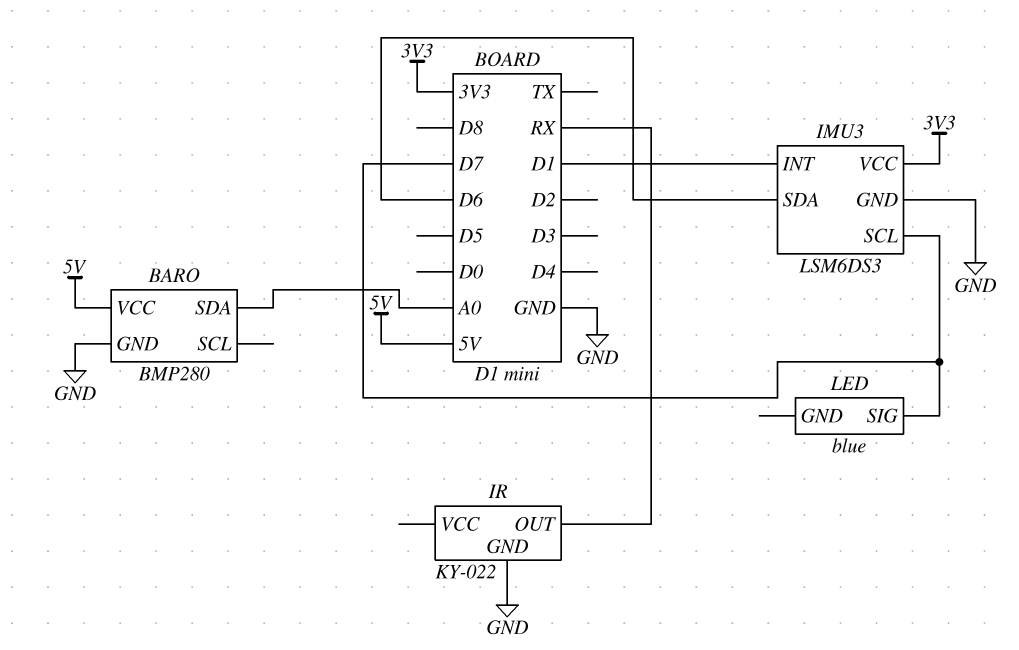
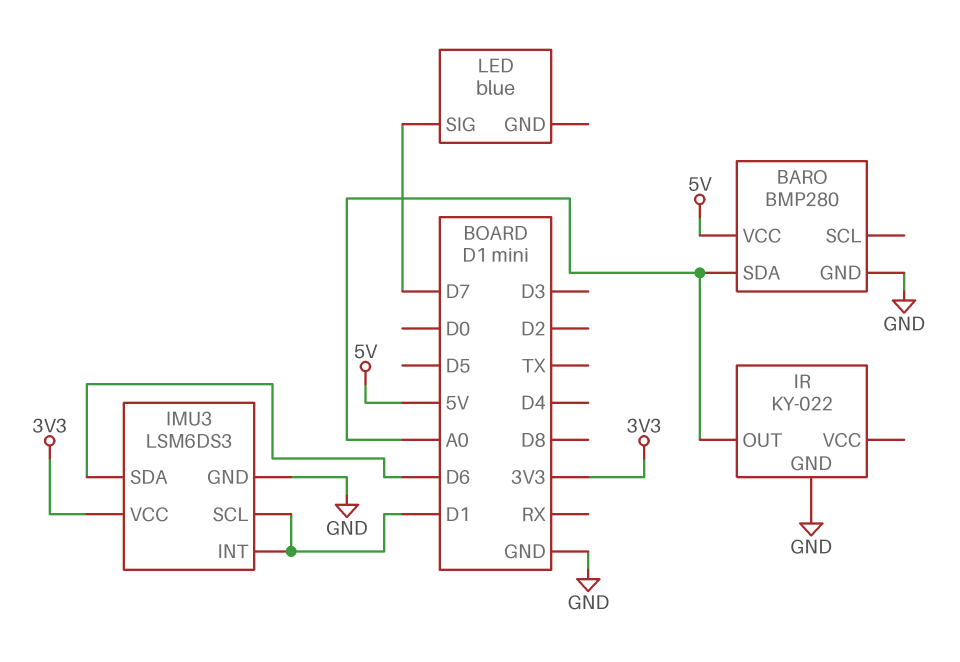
IMU3 pin SCL: D7 -> D1
IR pin OUT: RX -> A0

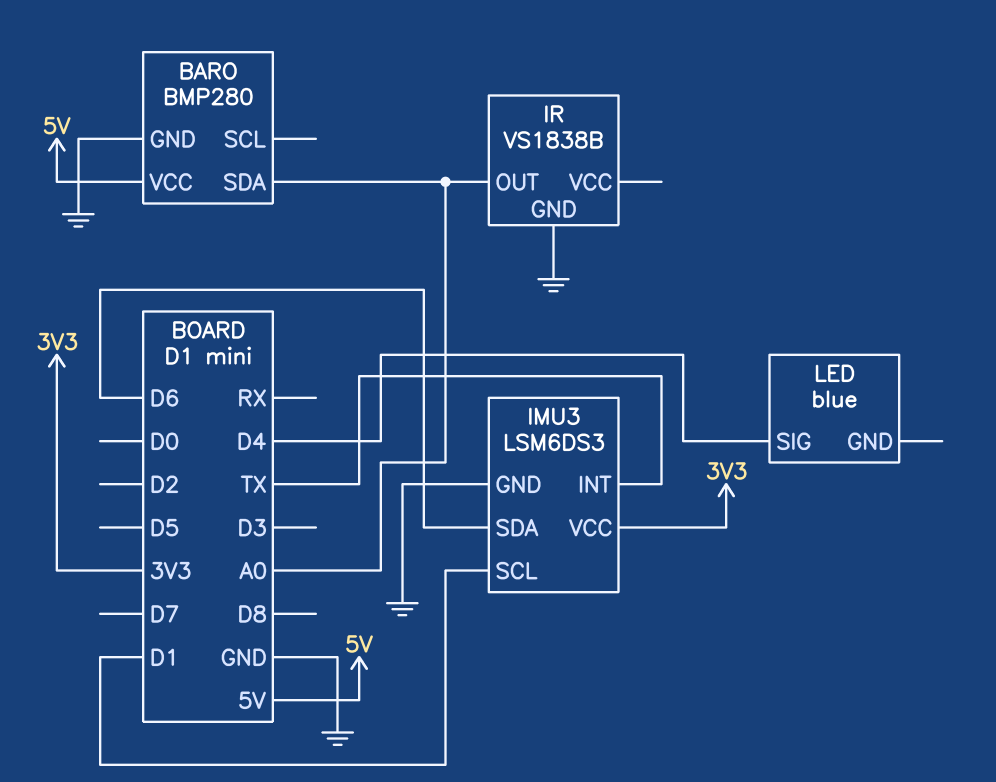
IMU3 pin INT: D1 -> TX
IR: KY-022 -> VS1838B
LED pin SIG: D7 -> D4

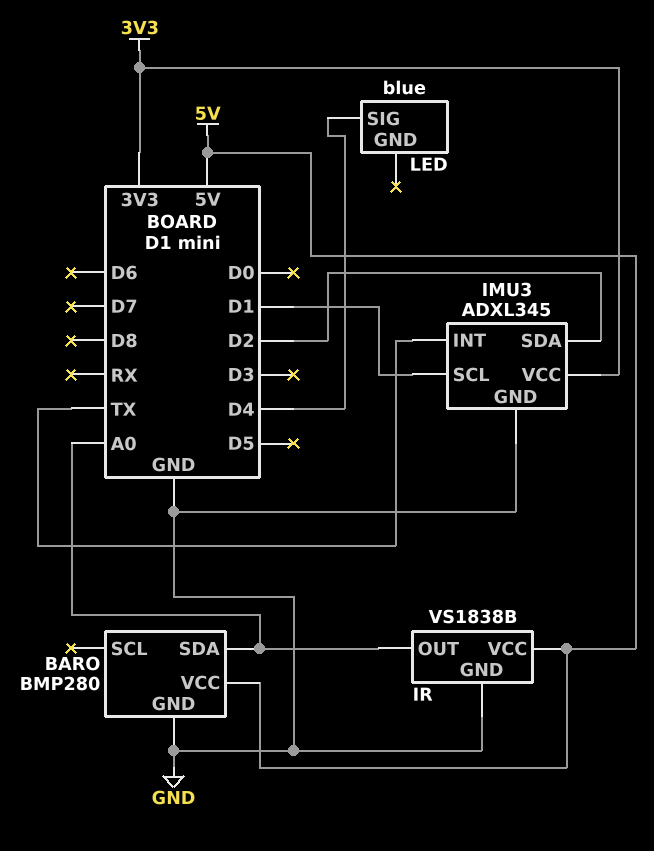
IMU3: LSM6DS3 -> ADXL345
IMU3 pin SDA: D6 -> D2
IR pin VCC: none -> 5V

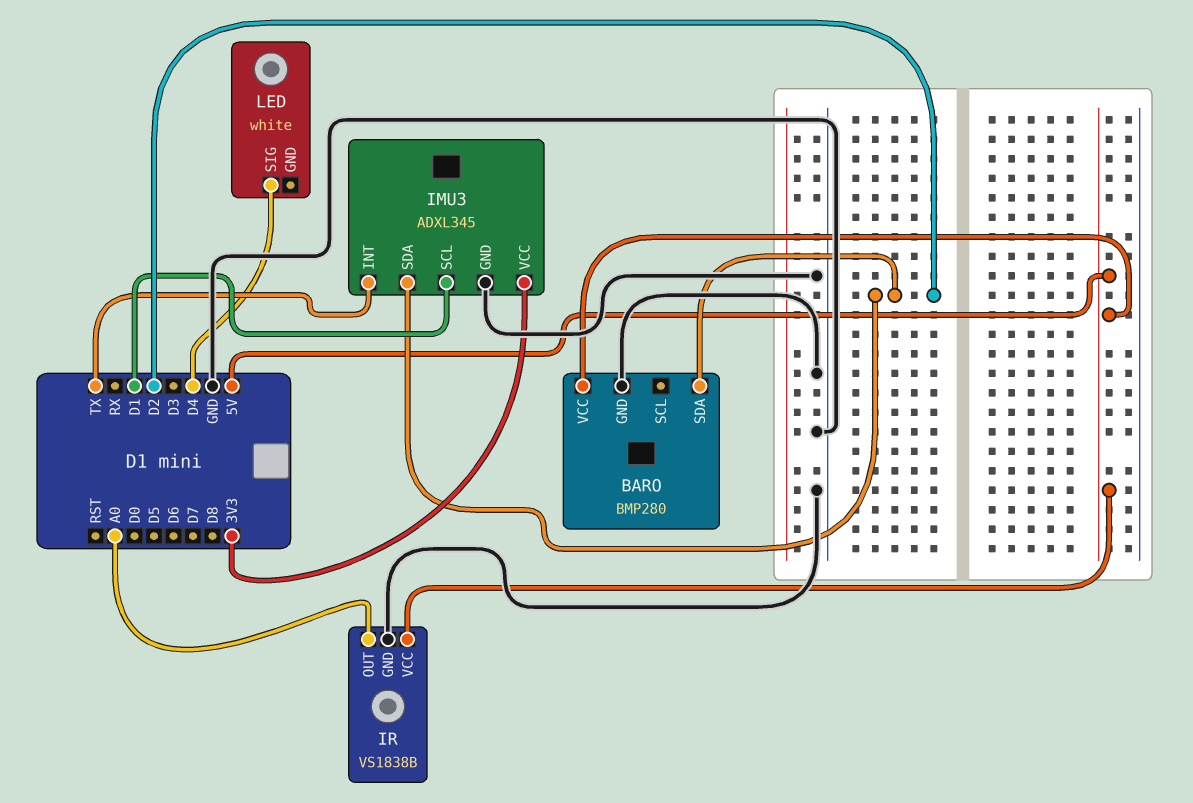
BARO pin SDA: A0 -> D2
LED: blue -> white

